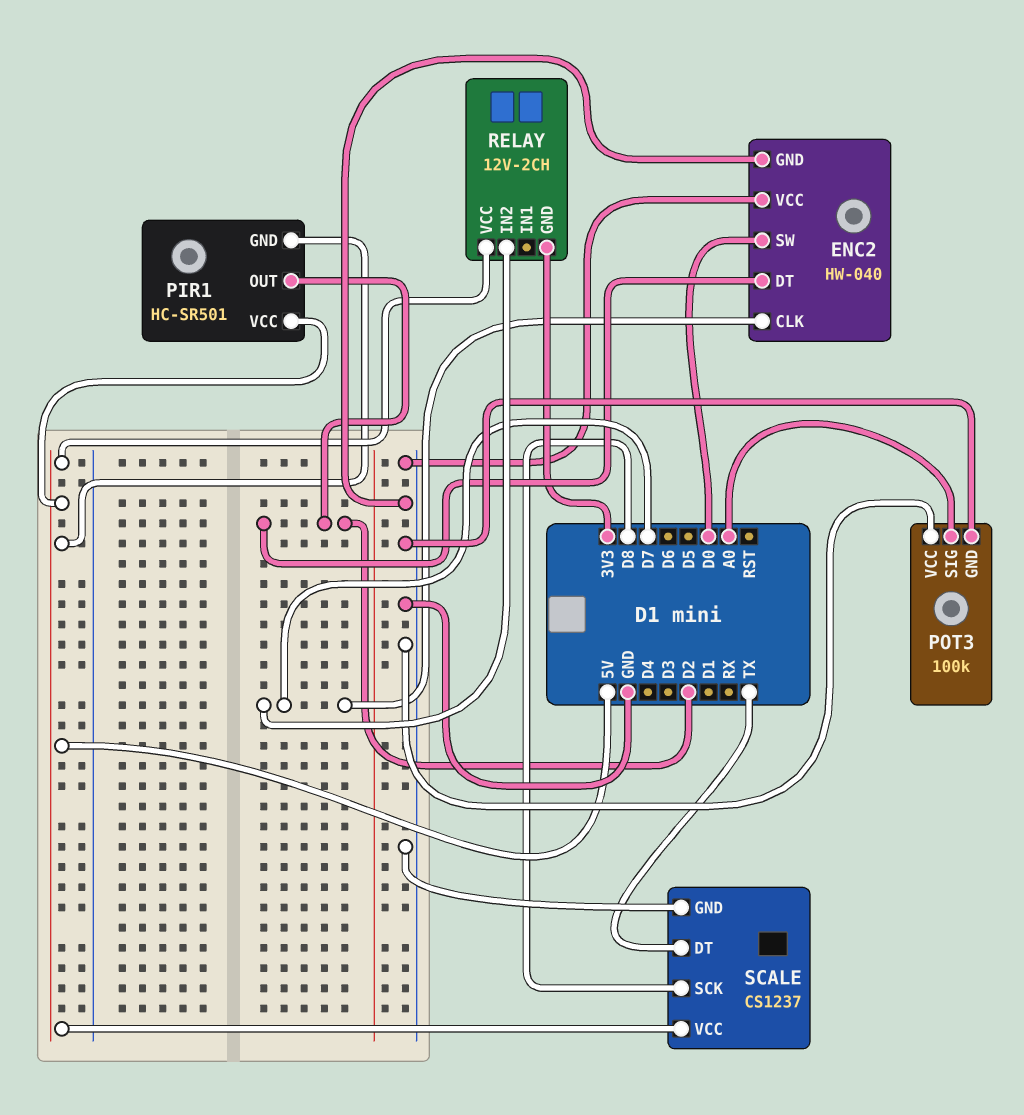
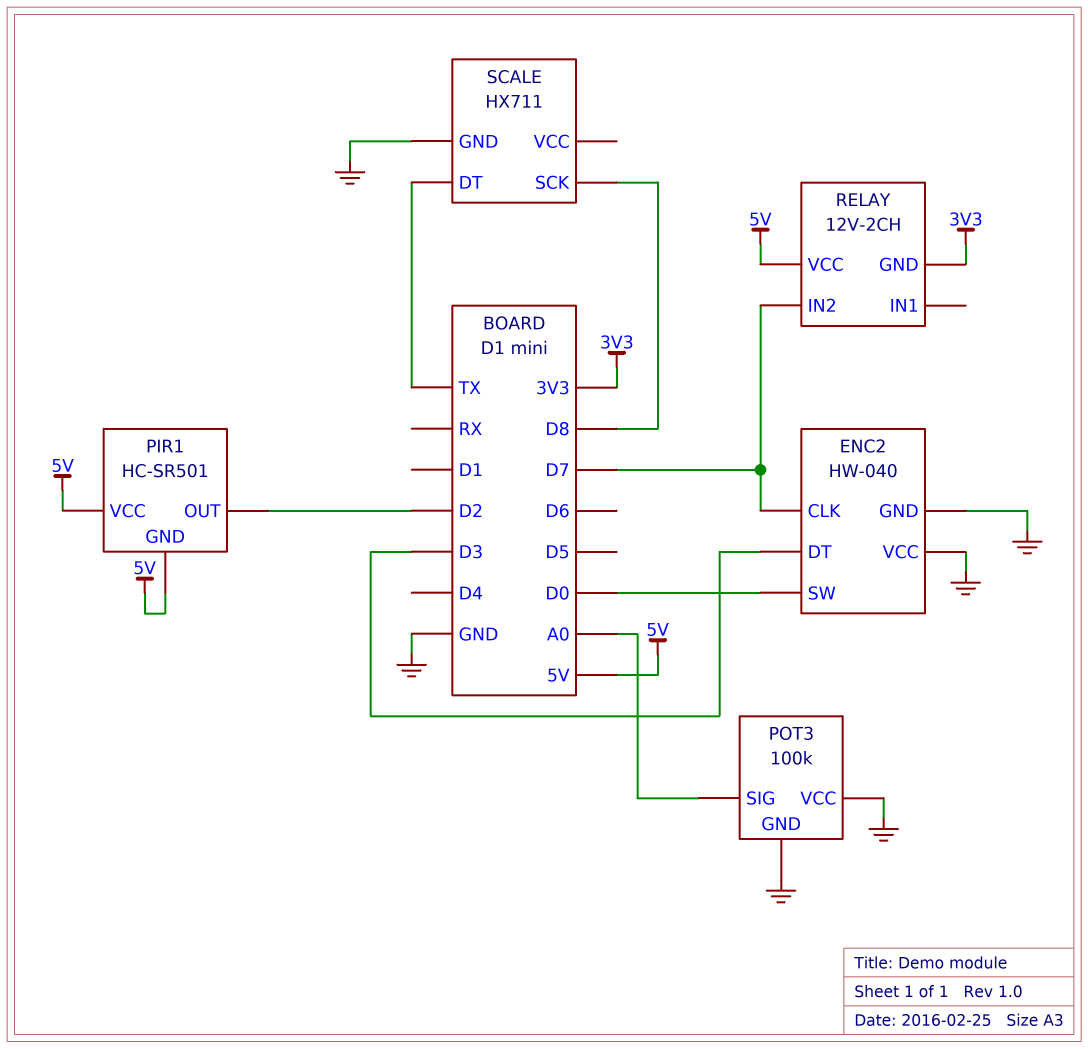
ENC2 pin DT: D2 -> D3
SCALE: CS1237 -> HX711
SCALE pin VCC: 5V -> none

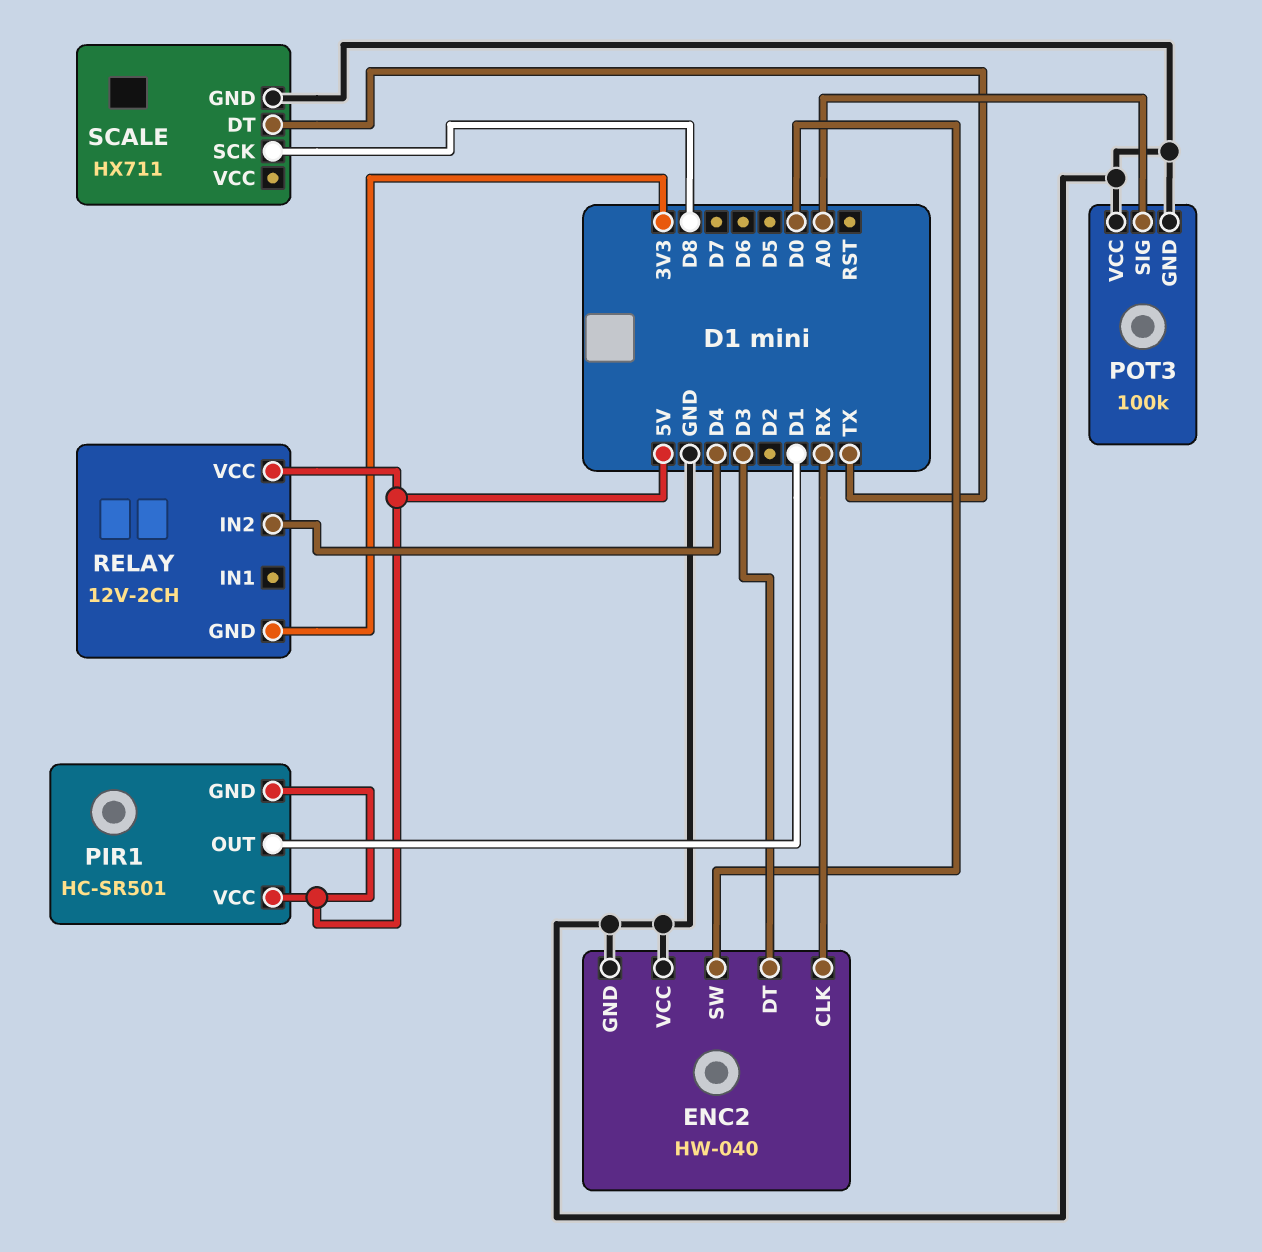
ENC2 pin CLK: D7 -> RX
PIR1 pin OUT: D2 -> D1
RELAY pin IN2: D7 -> D4

